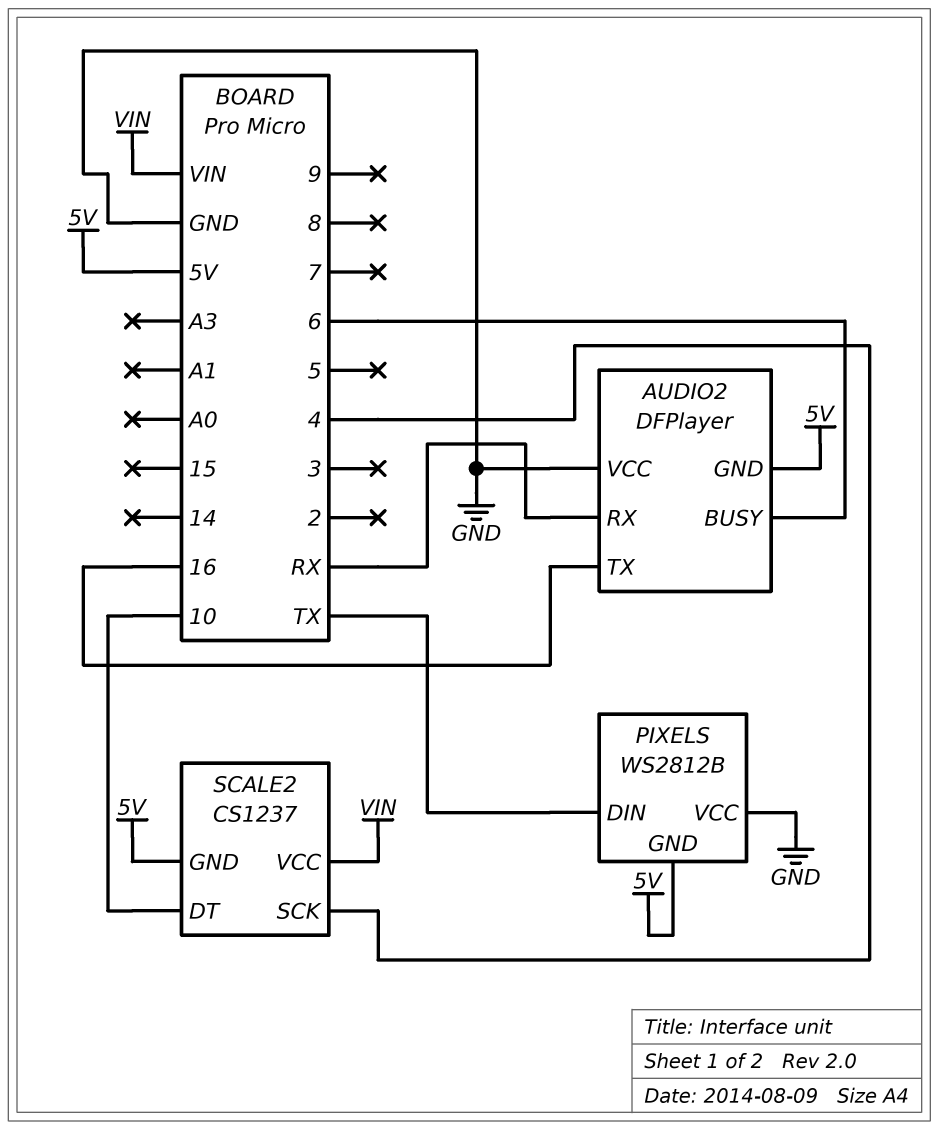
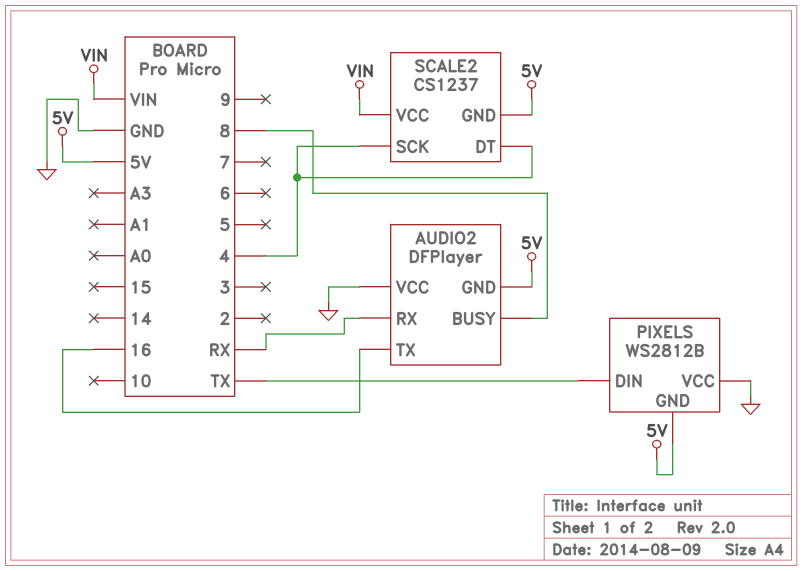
AUDIO2 pin BUSY: 6 -> 8
SCALE2 pin DT: 10 -> 4

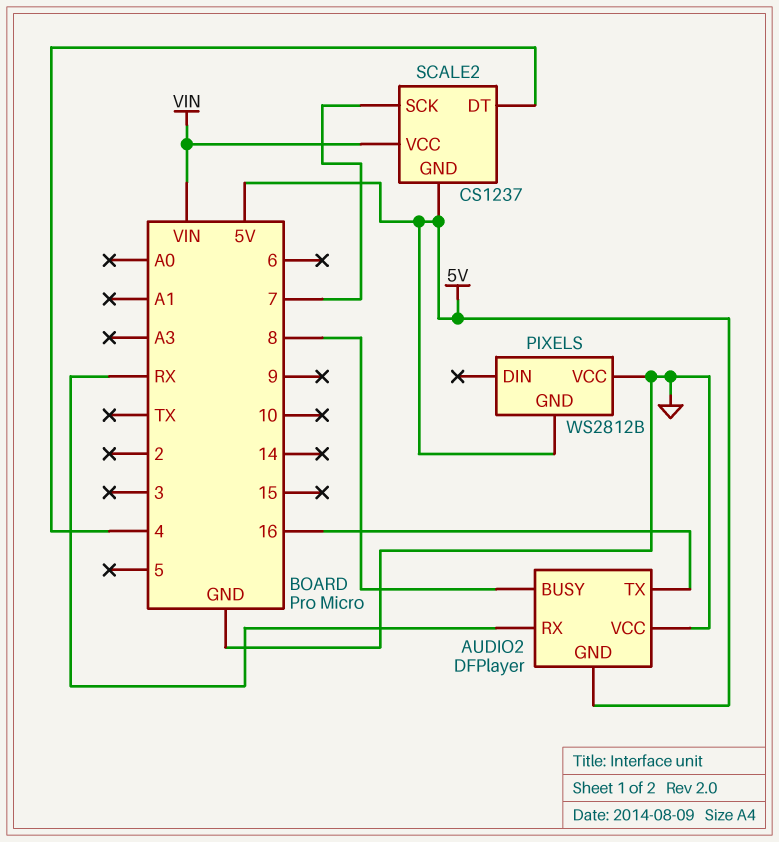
PIXELS pin DIN: TX -> none
SCALE2 pin SCK: 4 -> 7

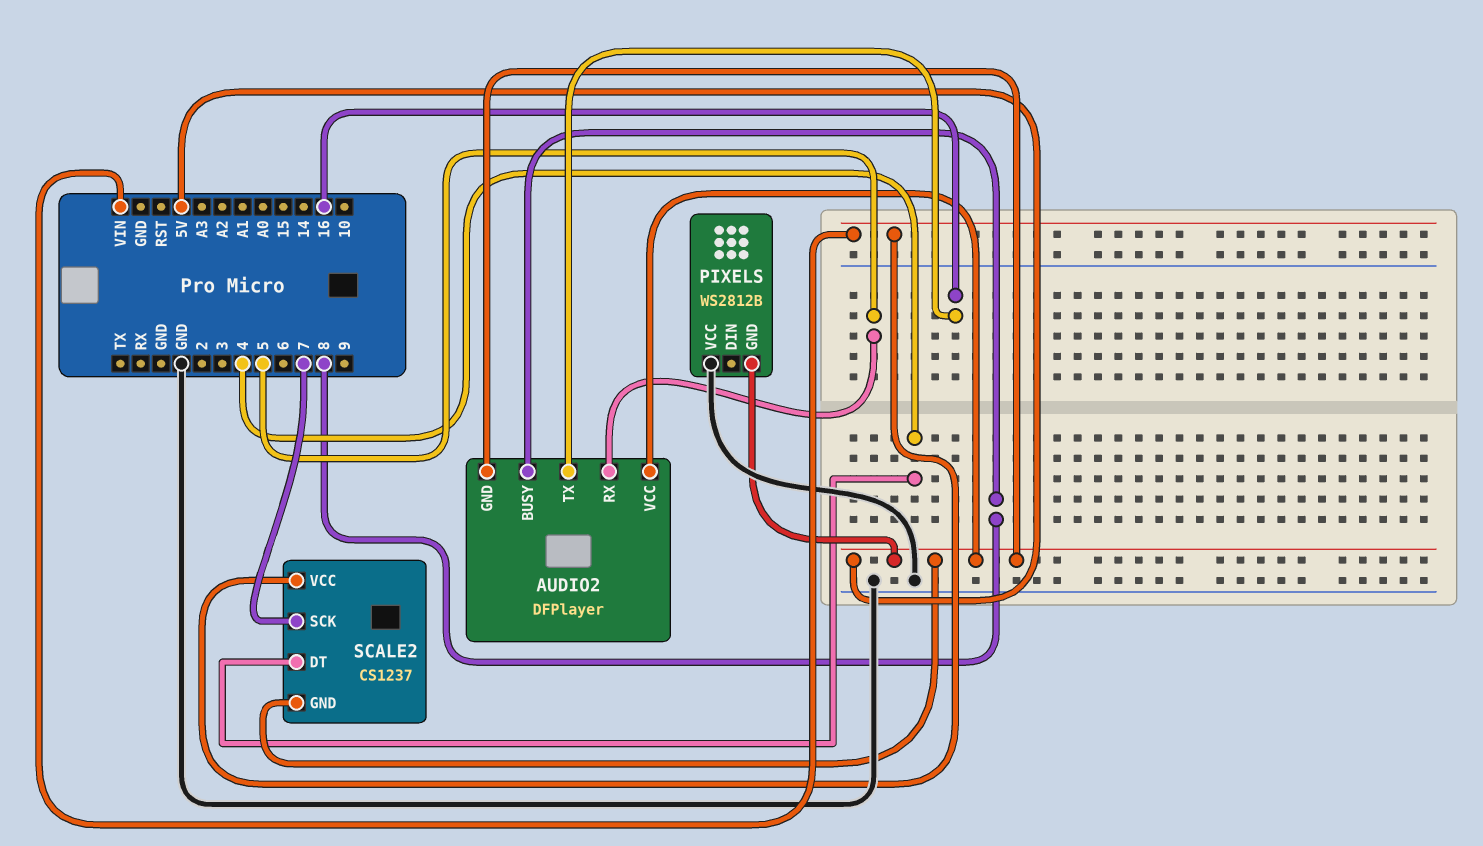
AUDIO2 pin RX: RX -> 5
AUDIO2 pin VCC: GND -> 5V

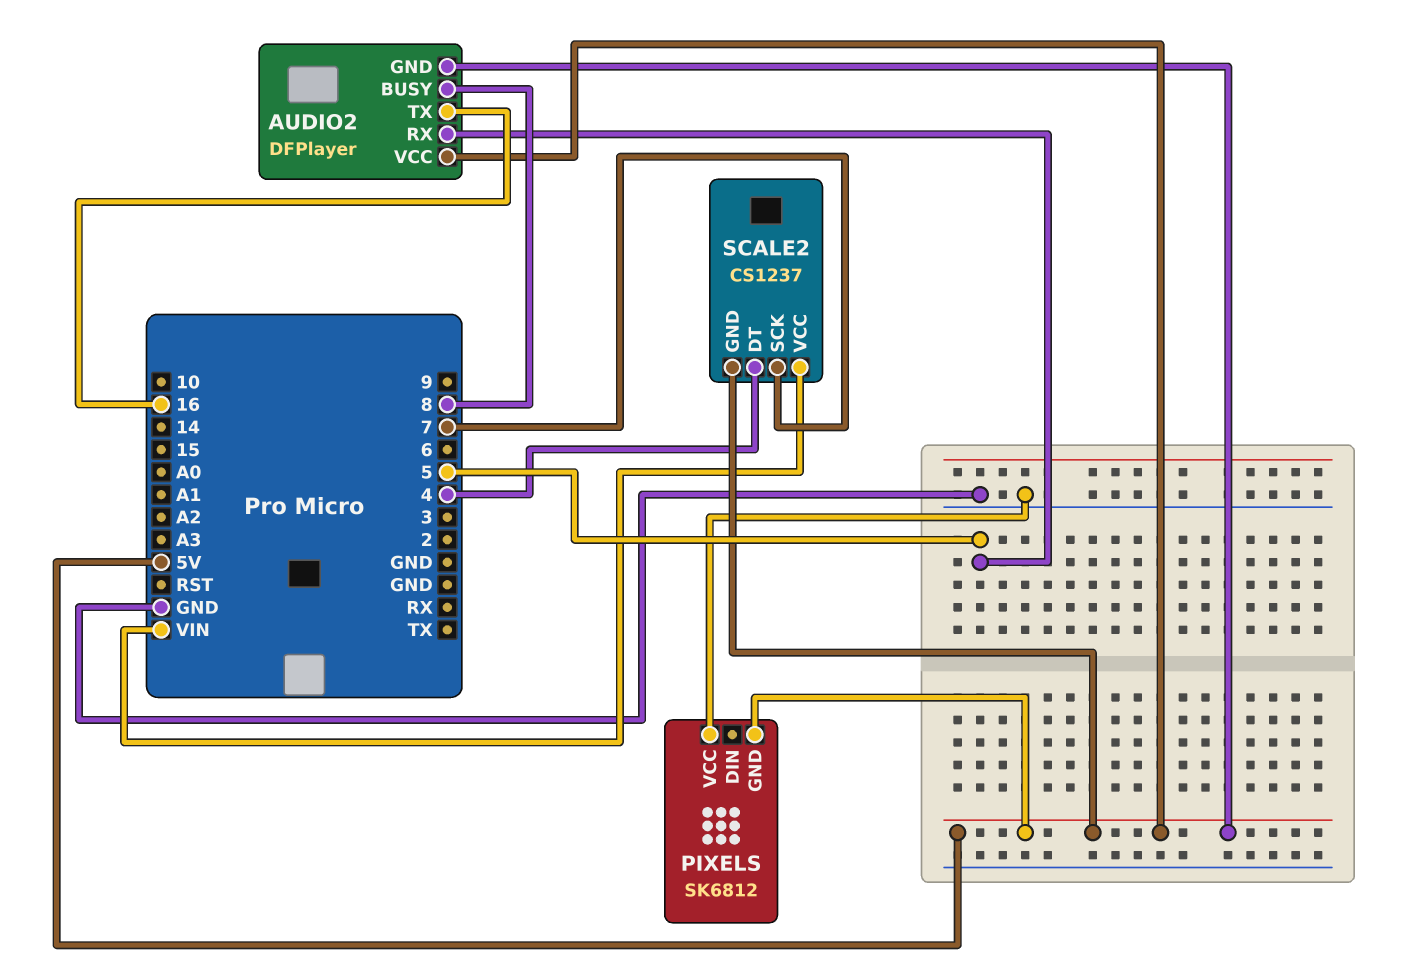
PIXELS: WS2812B -> SK6812

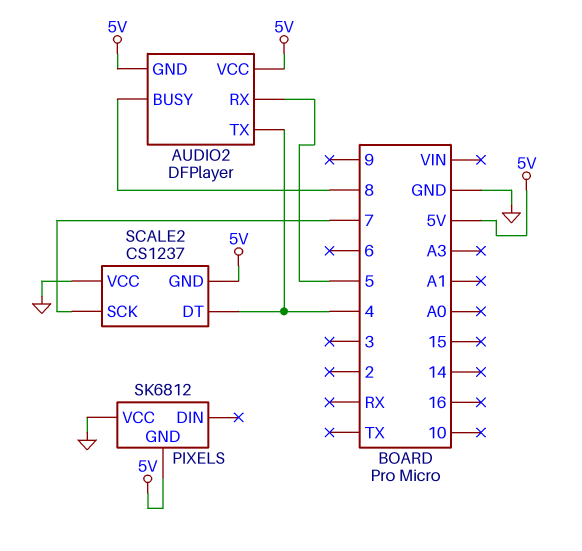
AUDIO2 pin TX: 16 -> 4
SCALE2 pin VCC: VIN -> GND

